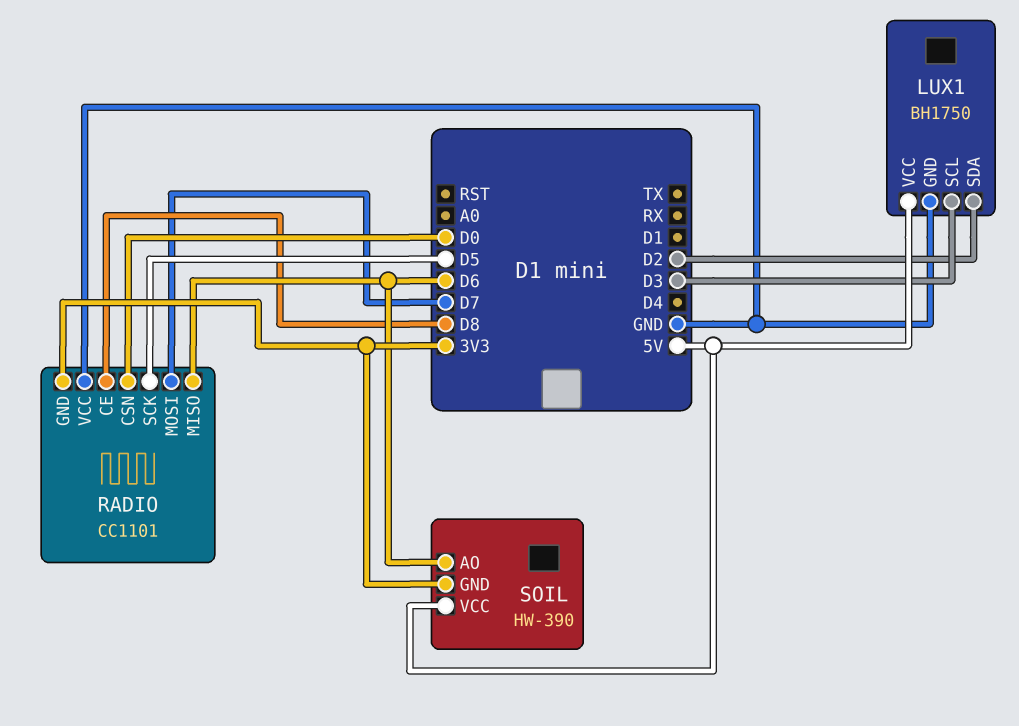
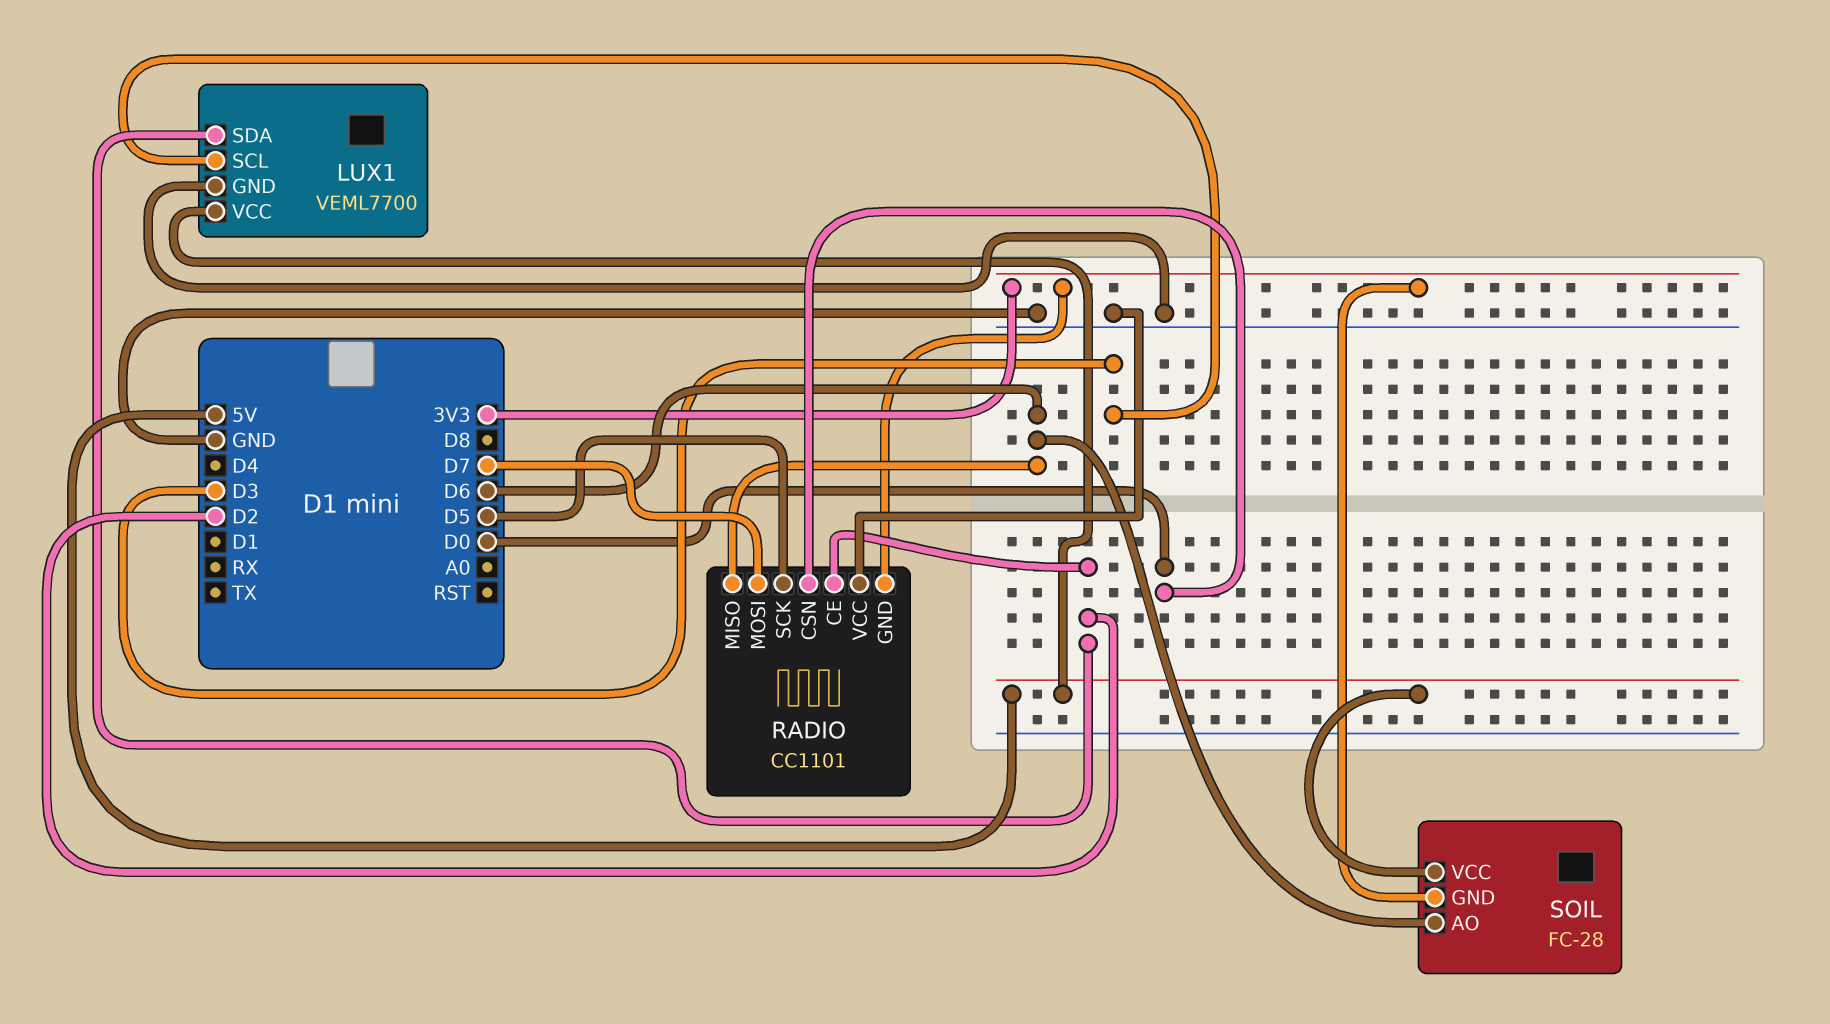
LUX1: BH1750 -> VEML7700
RADIO pin CE: D8 -> D2
SOIL: HW-390 -> FC-28

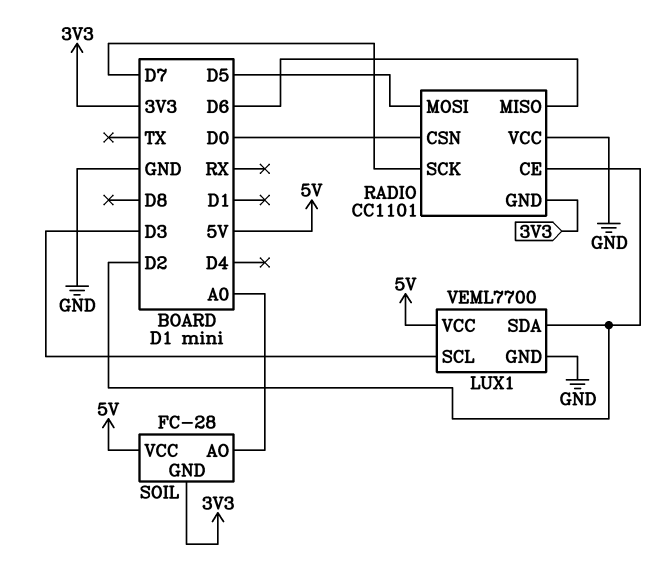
RADIO pin MOSI: D7 -> D5
RADIO pin SCK: D5 -> D7
SOIL pin AO: D6 -> A0

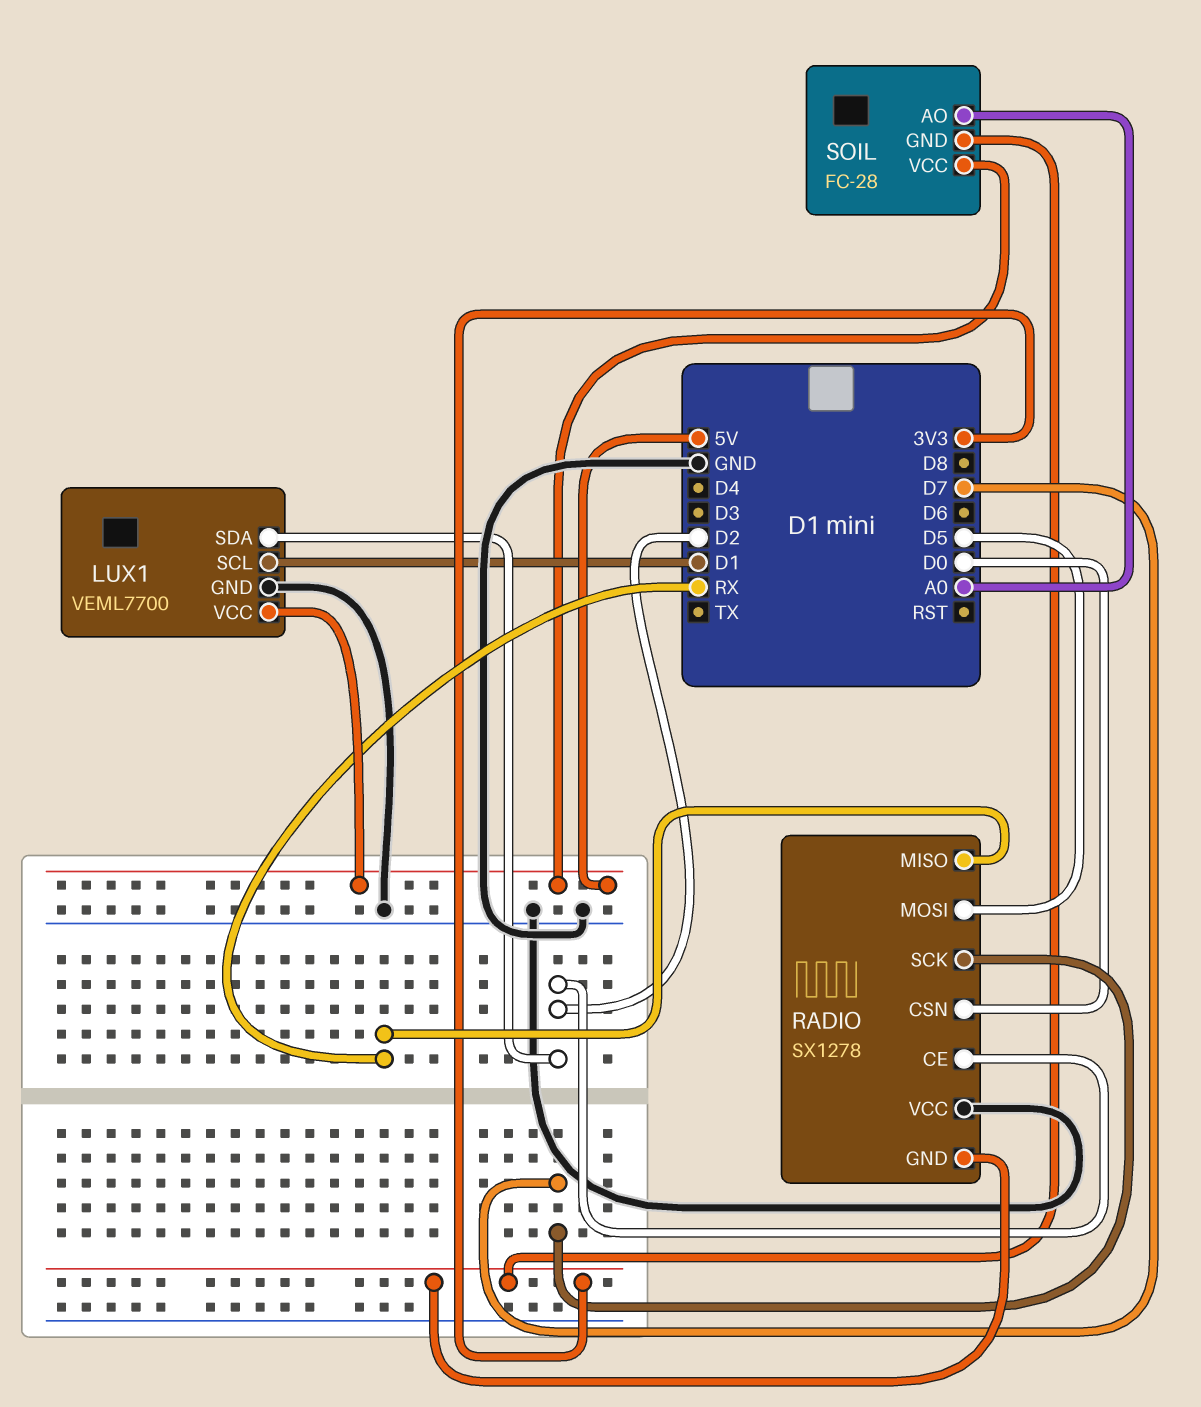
LUX1 pin SCL: D3 -> D1
RADIO: CC1101 -> SX1278
RADIO pin MISO: D6 -> RX

